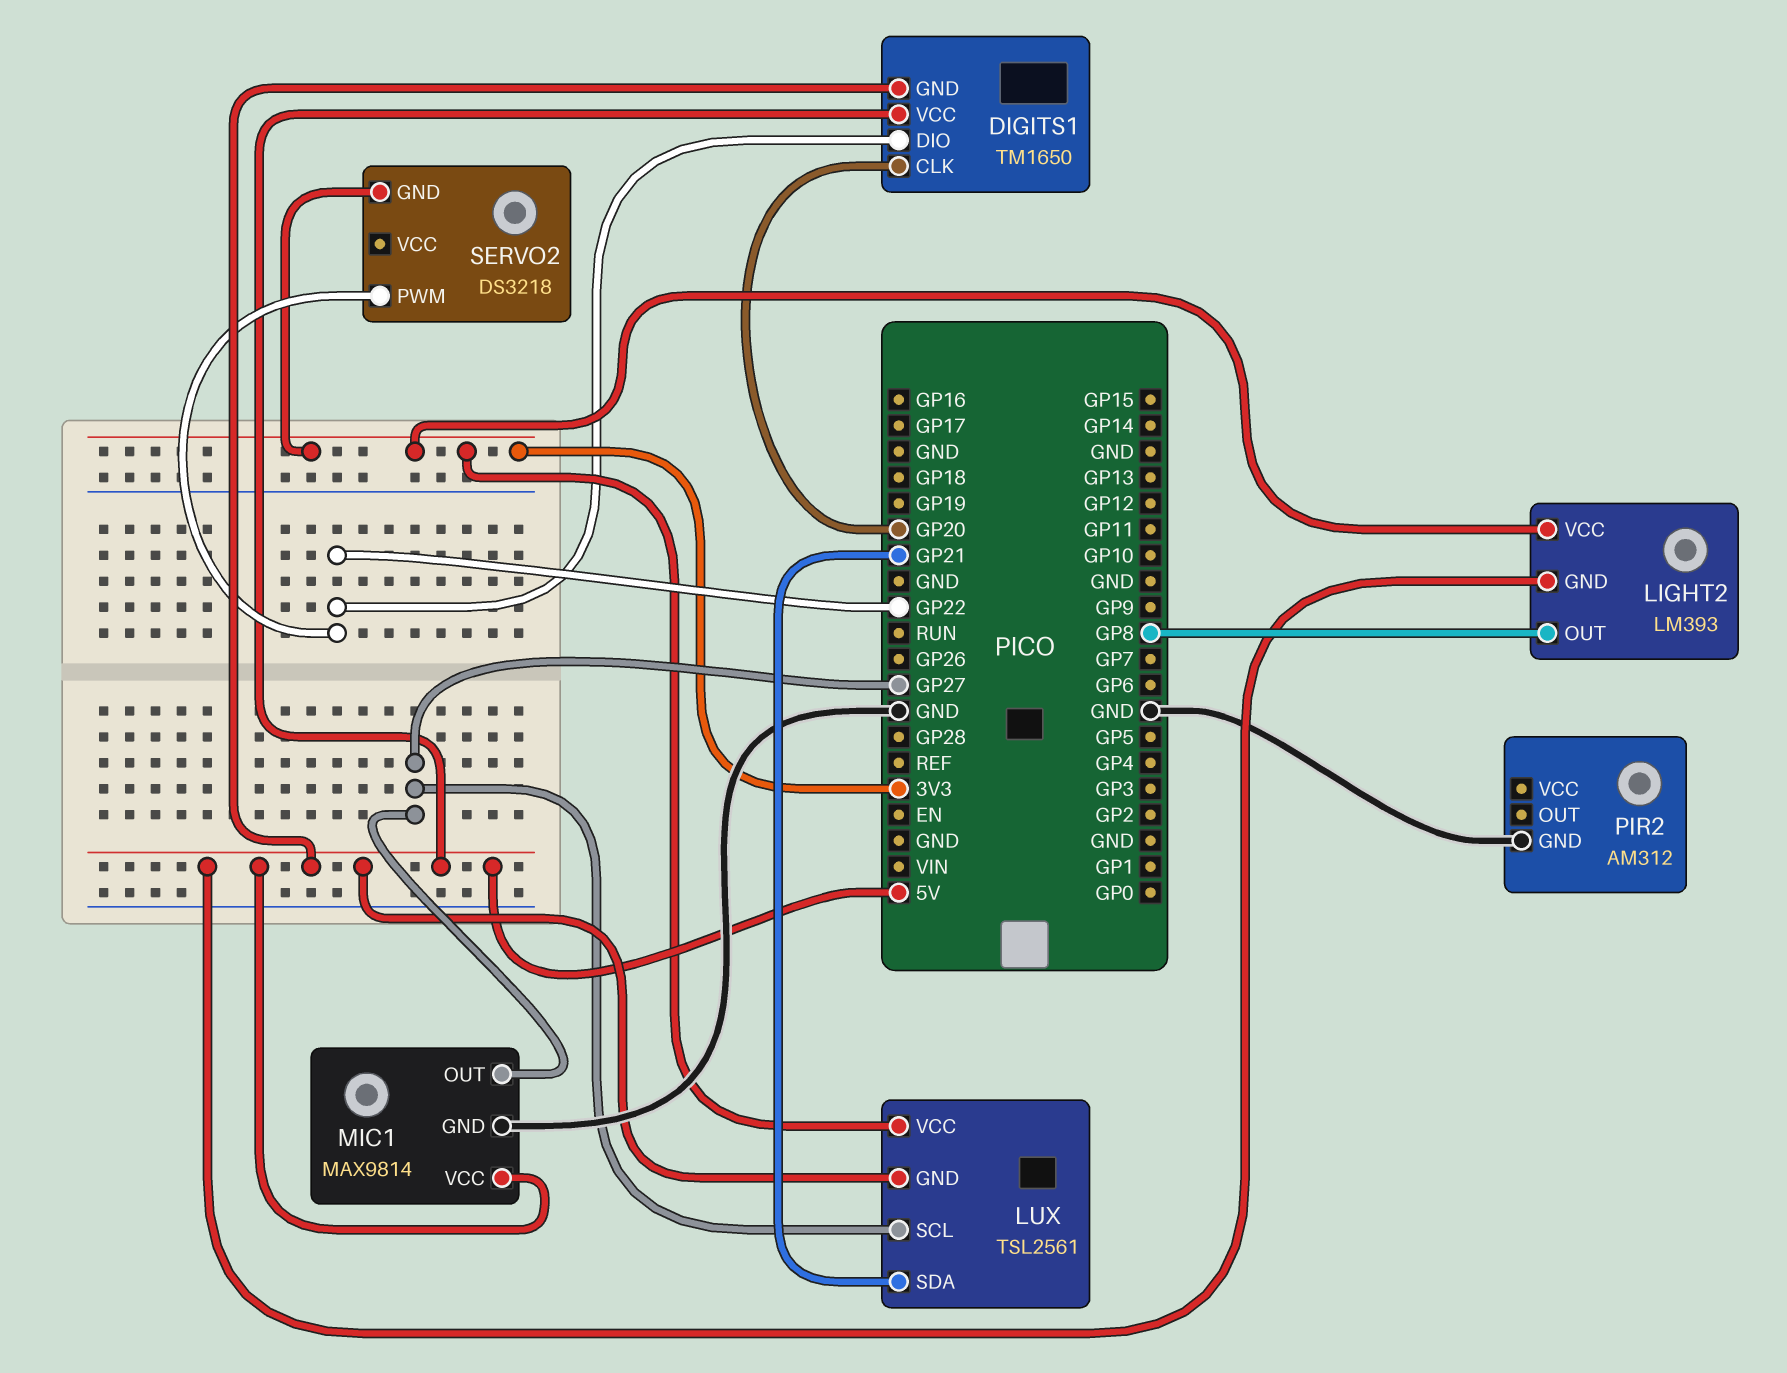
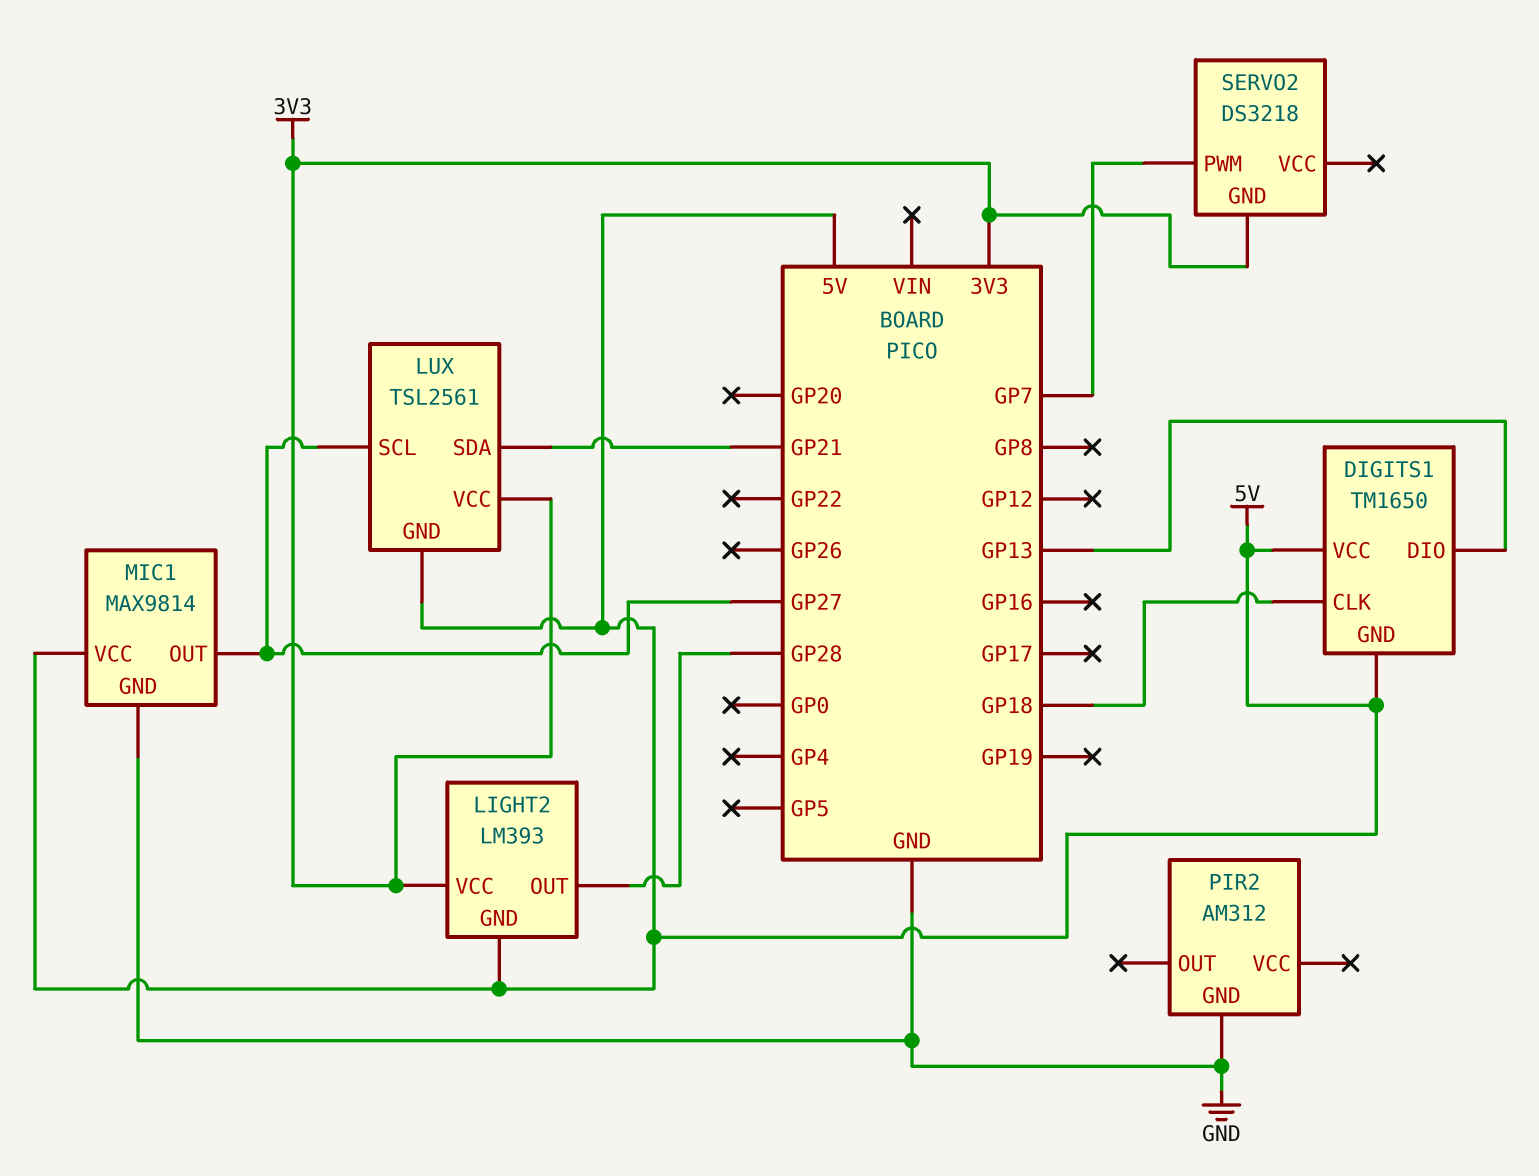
DIGITS1 pin CLK: GP20 -> GP18
DIGITS1 pin DIO: GP22 -> GP13
LIGHT2 pin OUT: GP8 -> GP28
SERVO2 pin PWM: GP22 -> GP7

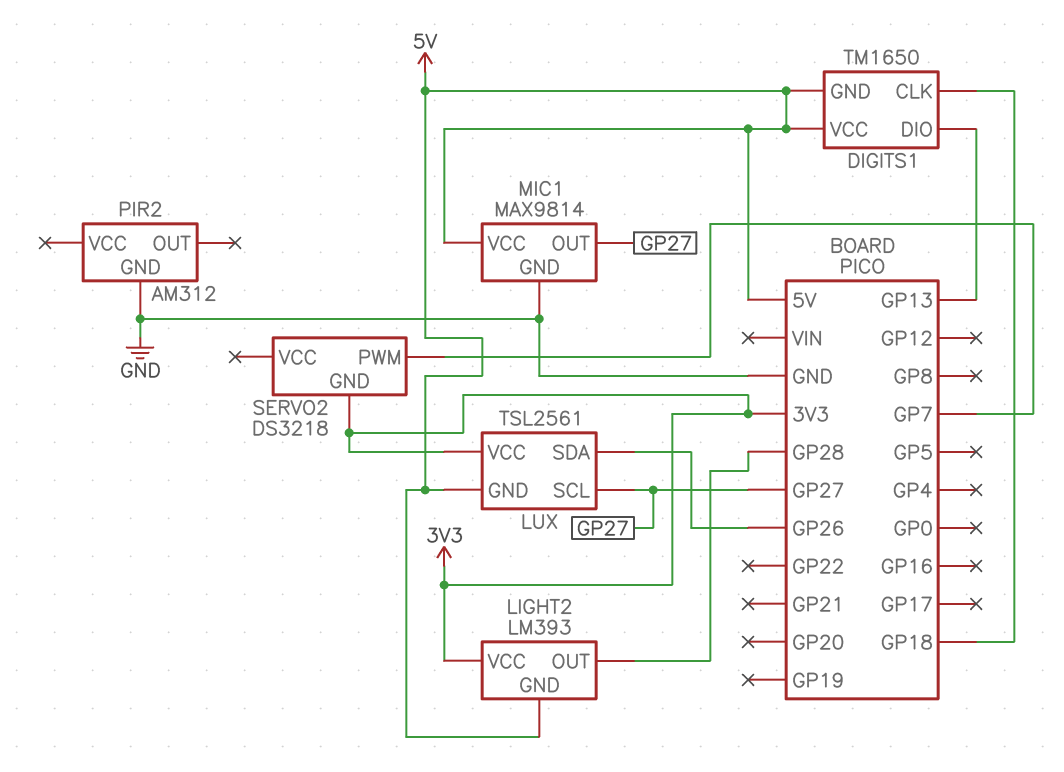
LUX pin SDA: GP21 -> GP26

